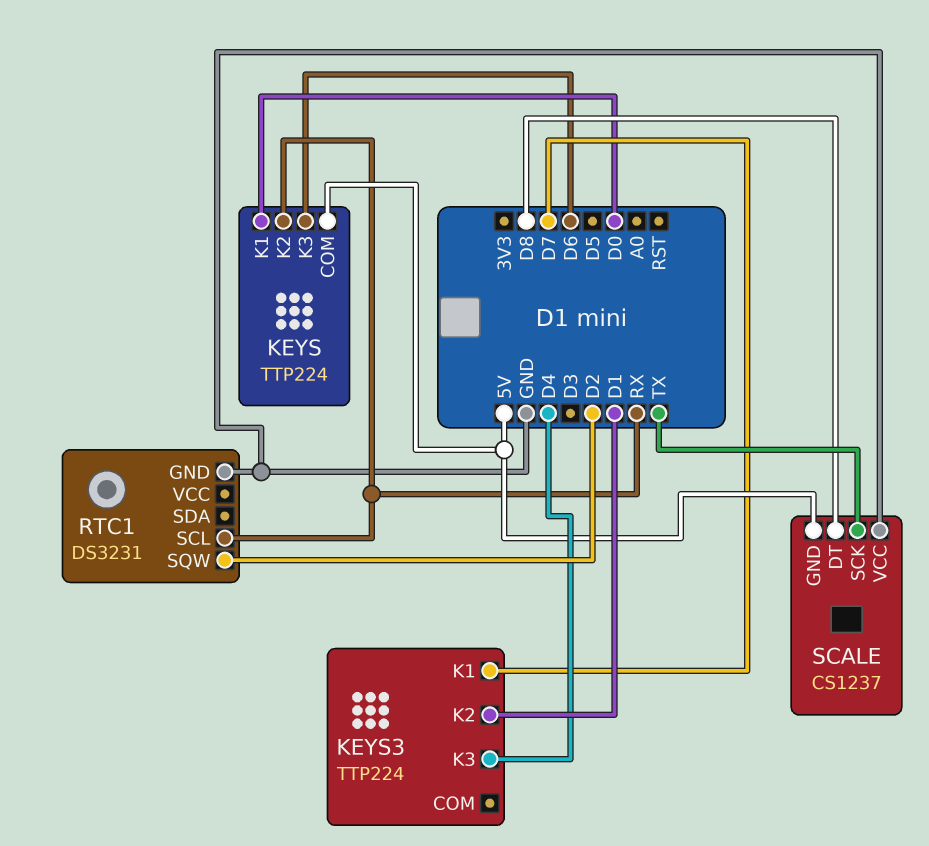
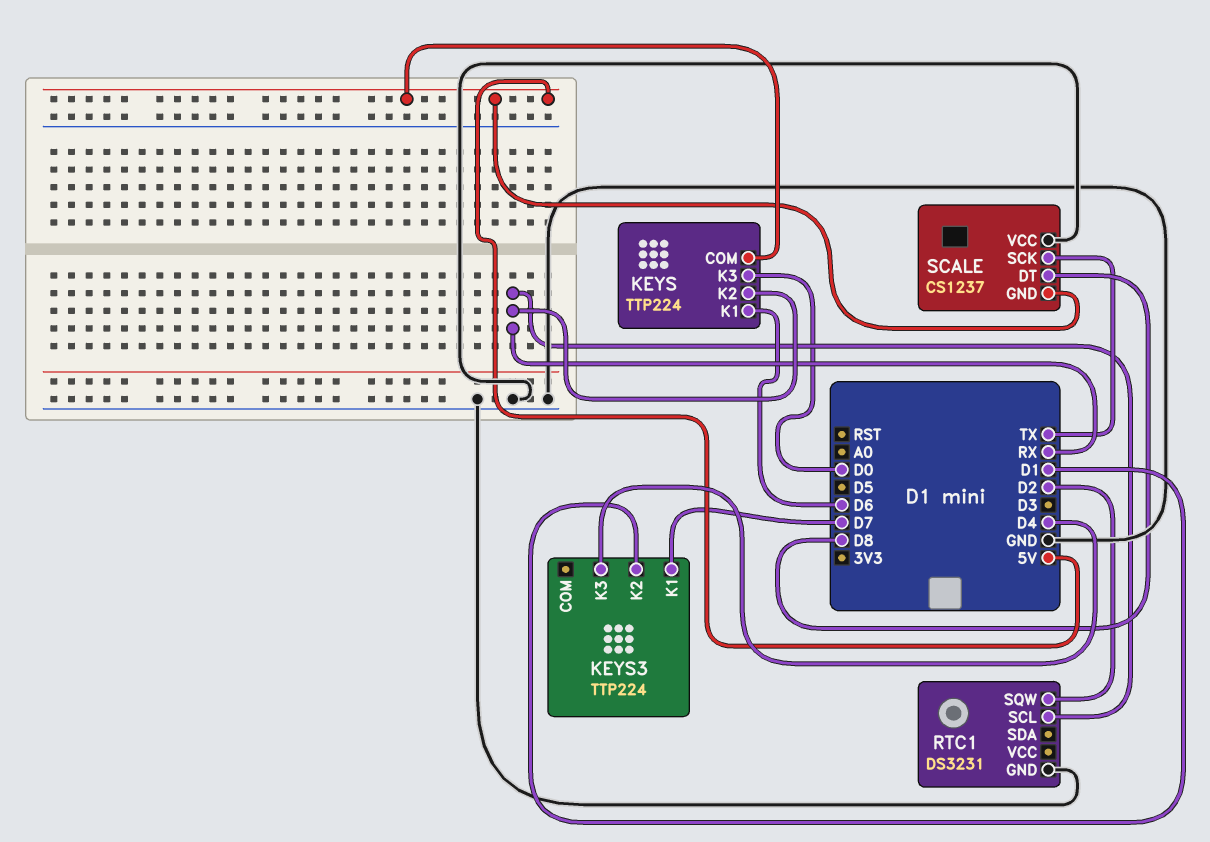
KEYS pin K1: D0 -> D6
KEYS pin K3: D6 -> D0

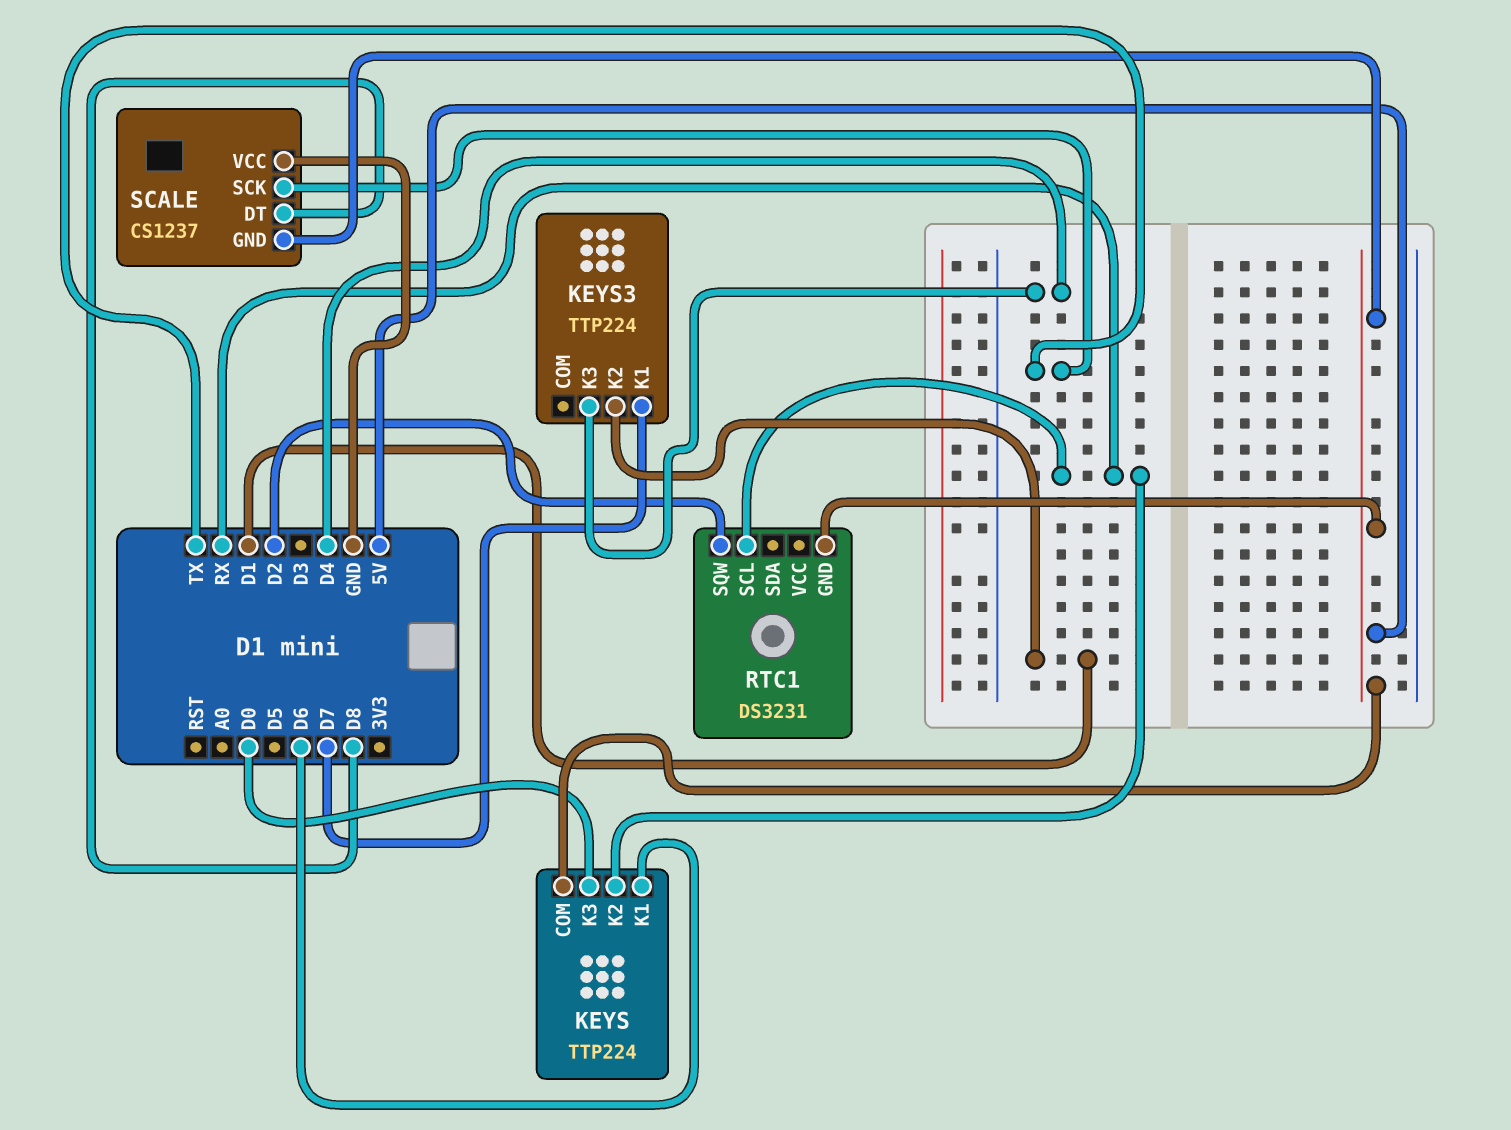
RTC1 pin GND: GND -> 5V

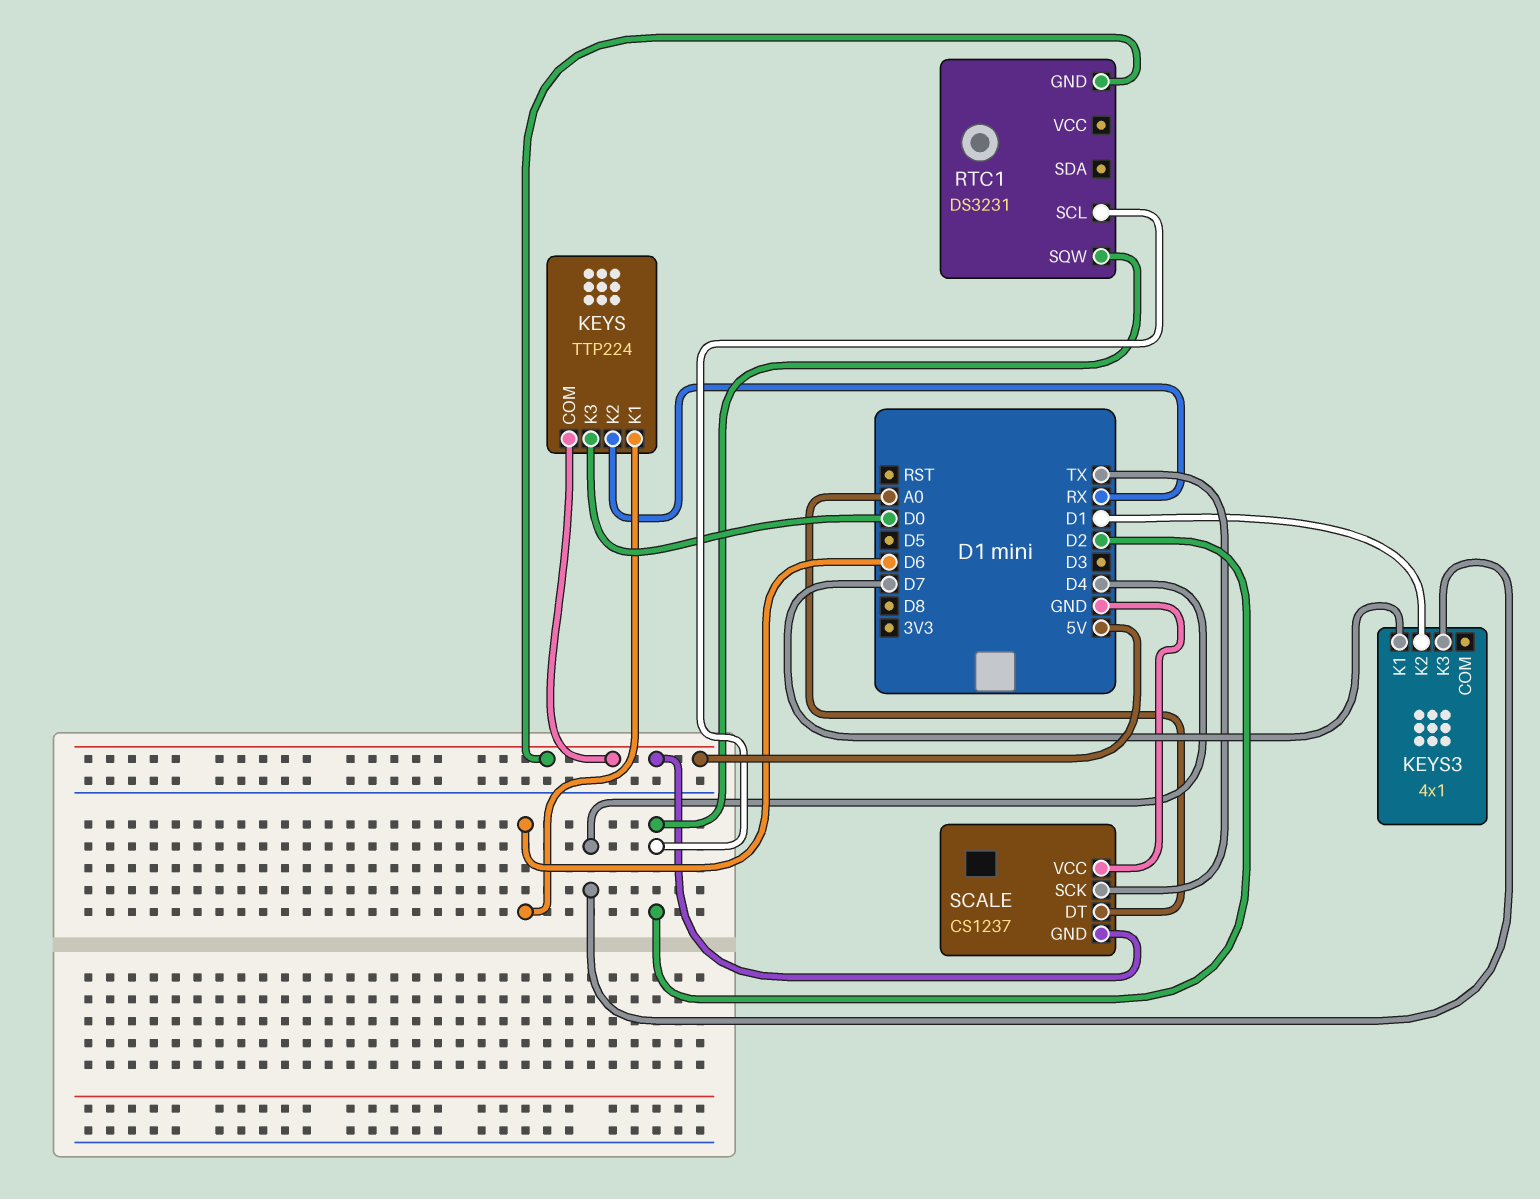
KEYS3: TTP224 -> 4x1
RTC1 pin SCL: RX -> D2
SCALE pin DT: D8 -> A0

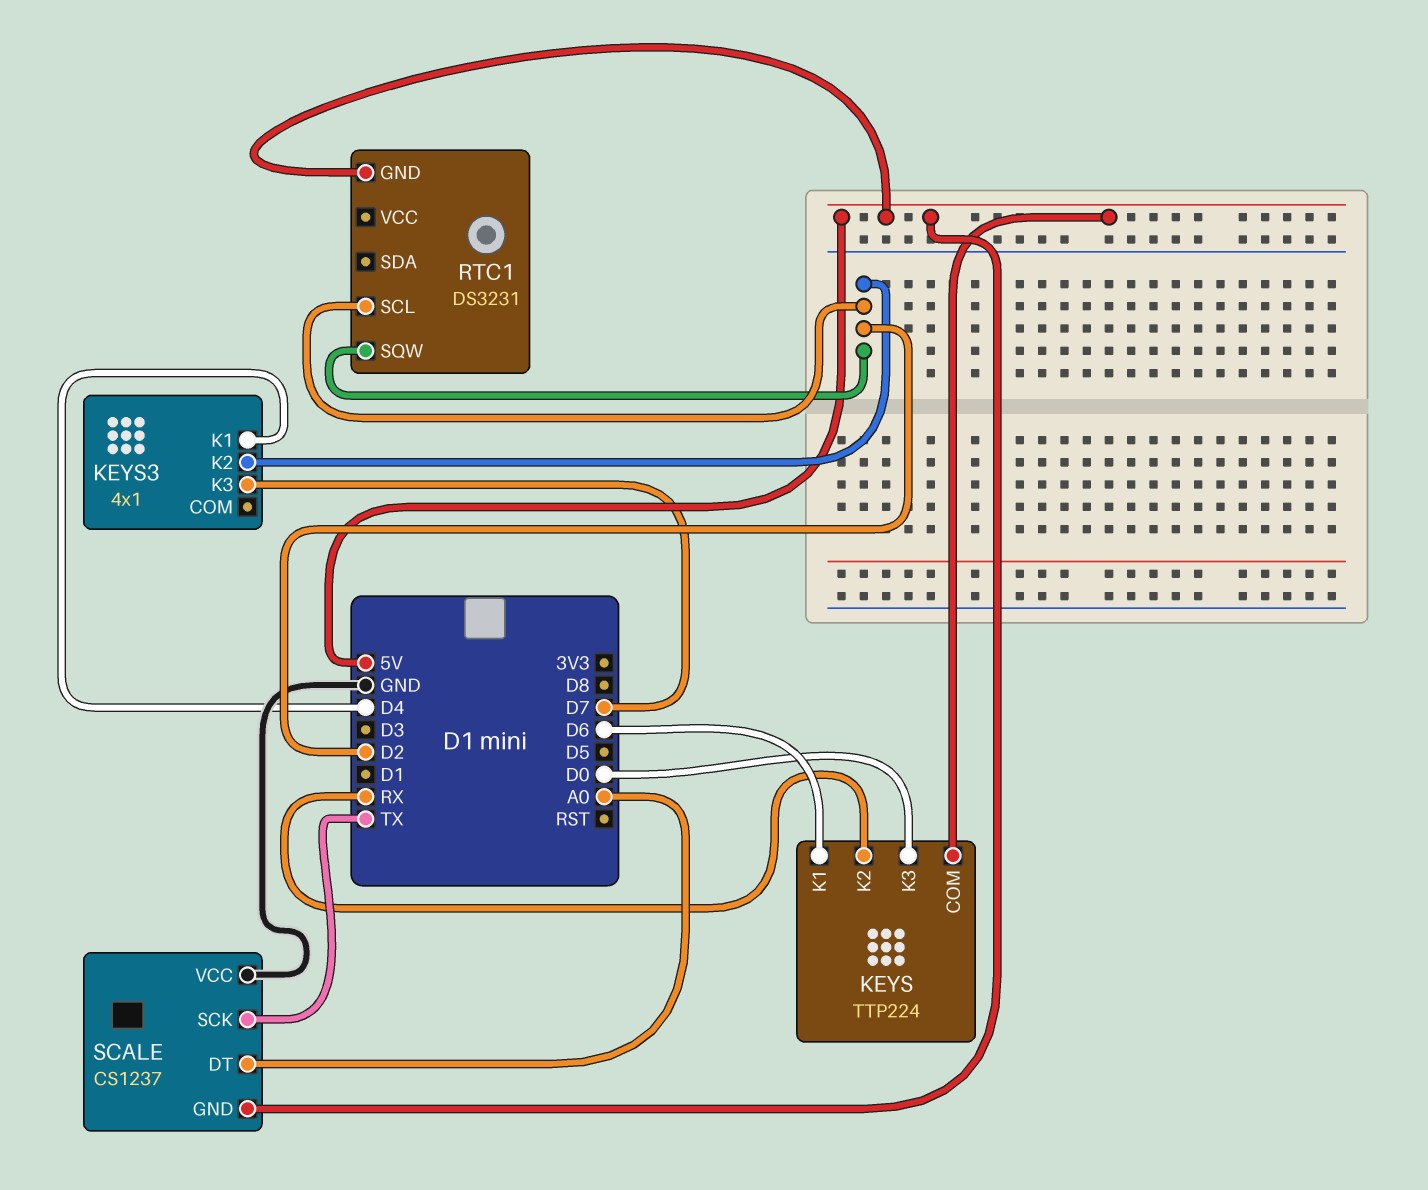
KEYS3 pin K1: D7 -> D4
KEYS3 pin K2: D1 -> D2
KEYS3 pin K3: D4 -> D7

